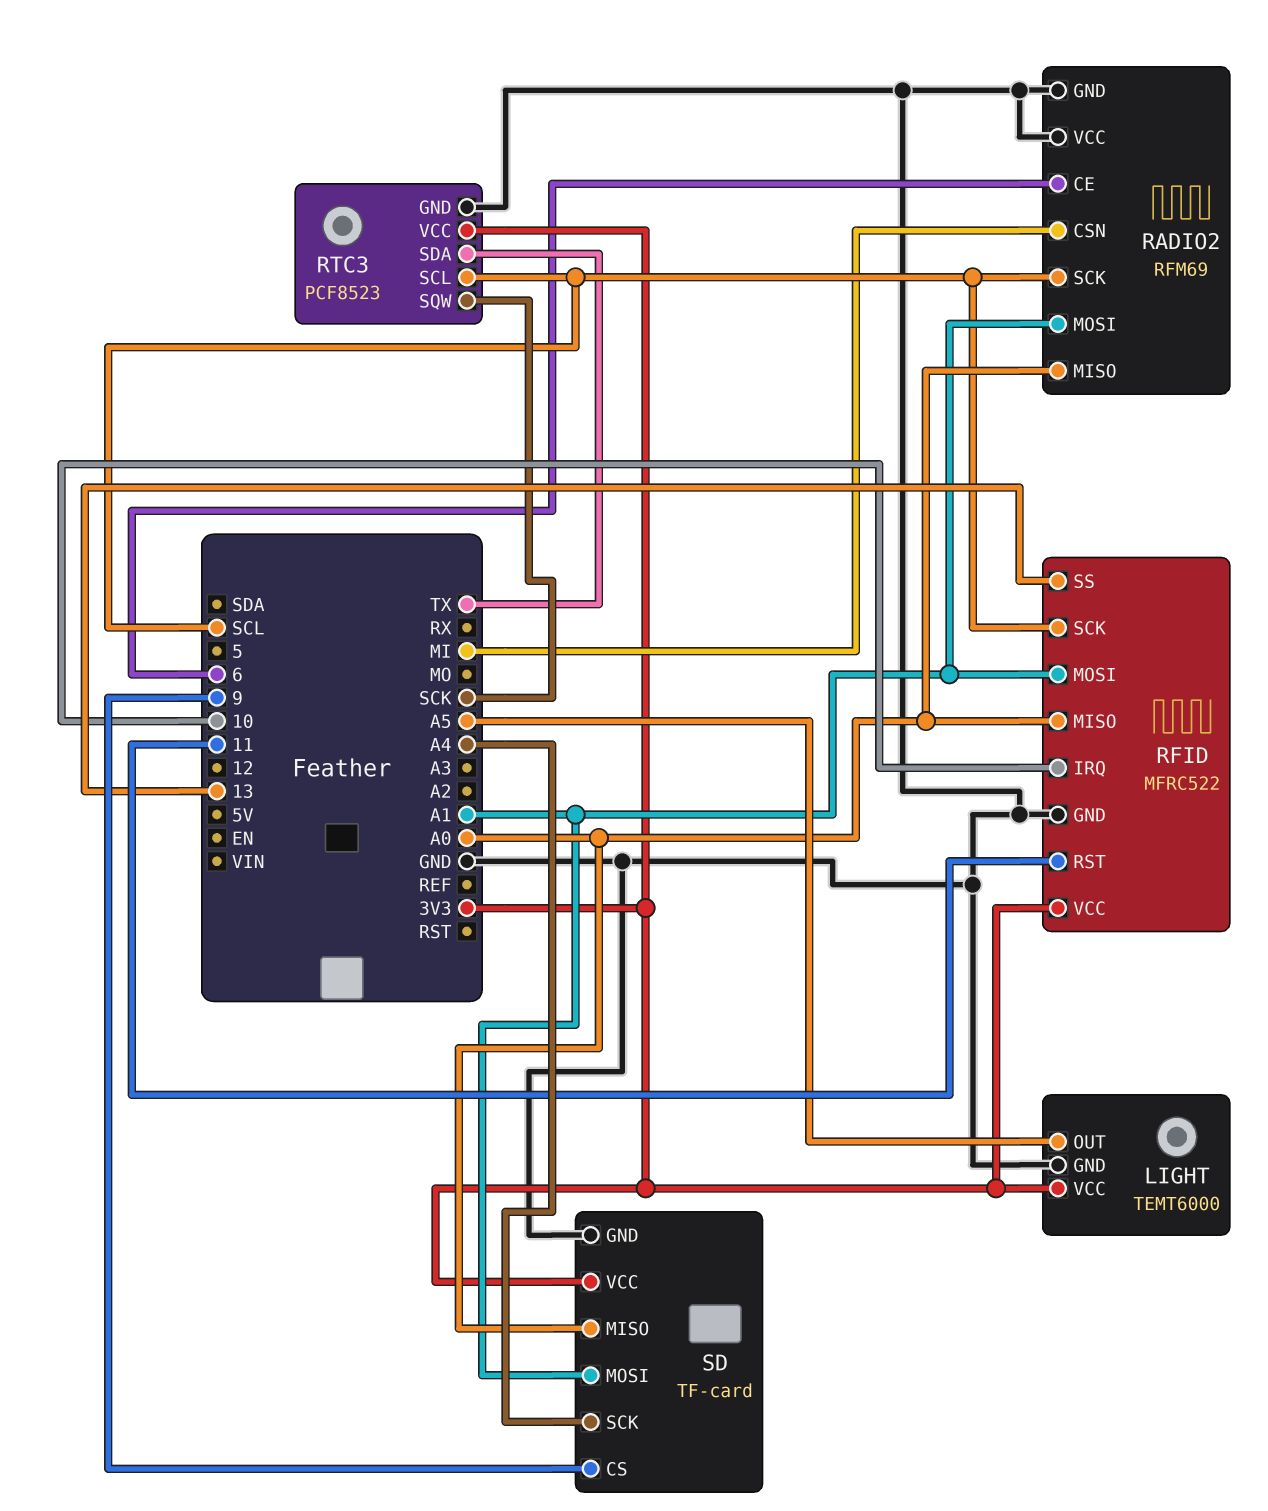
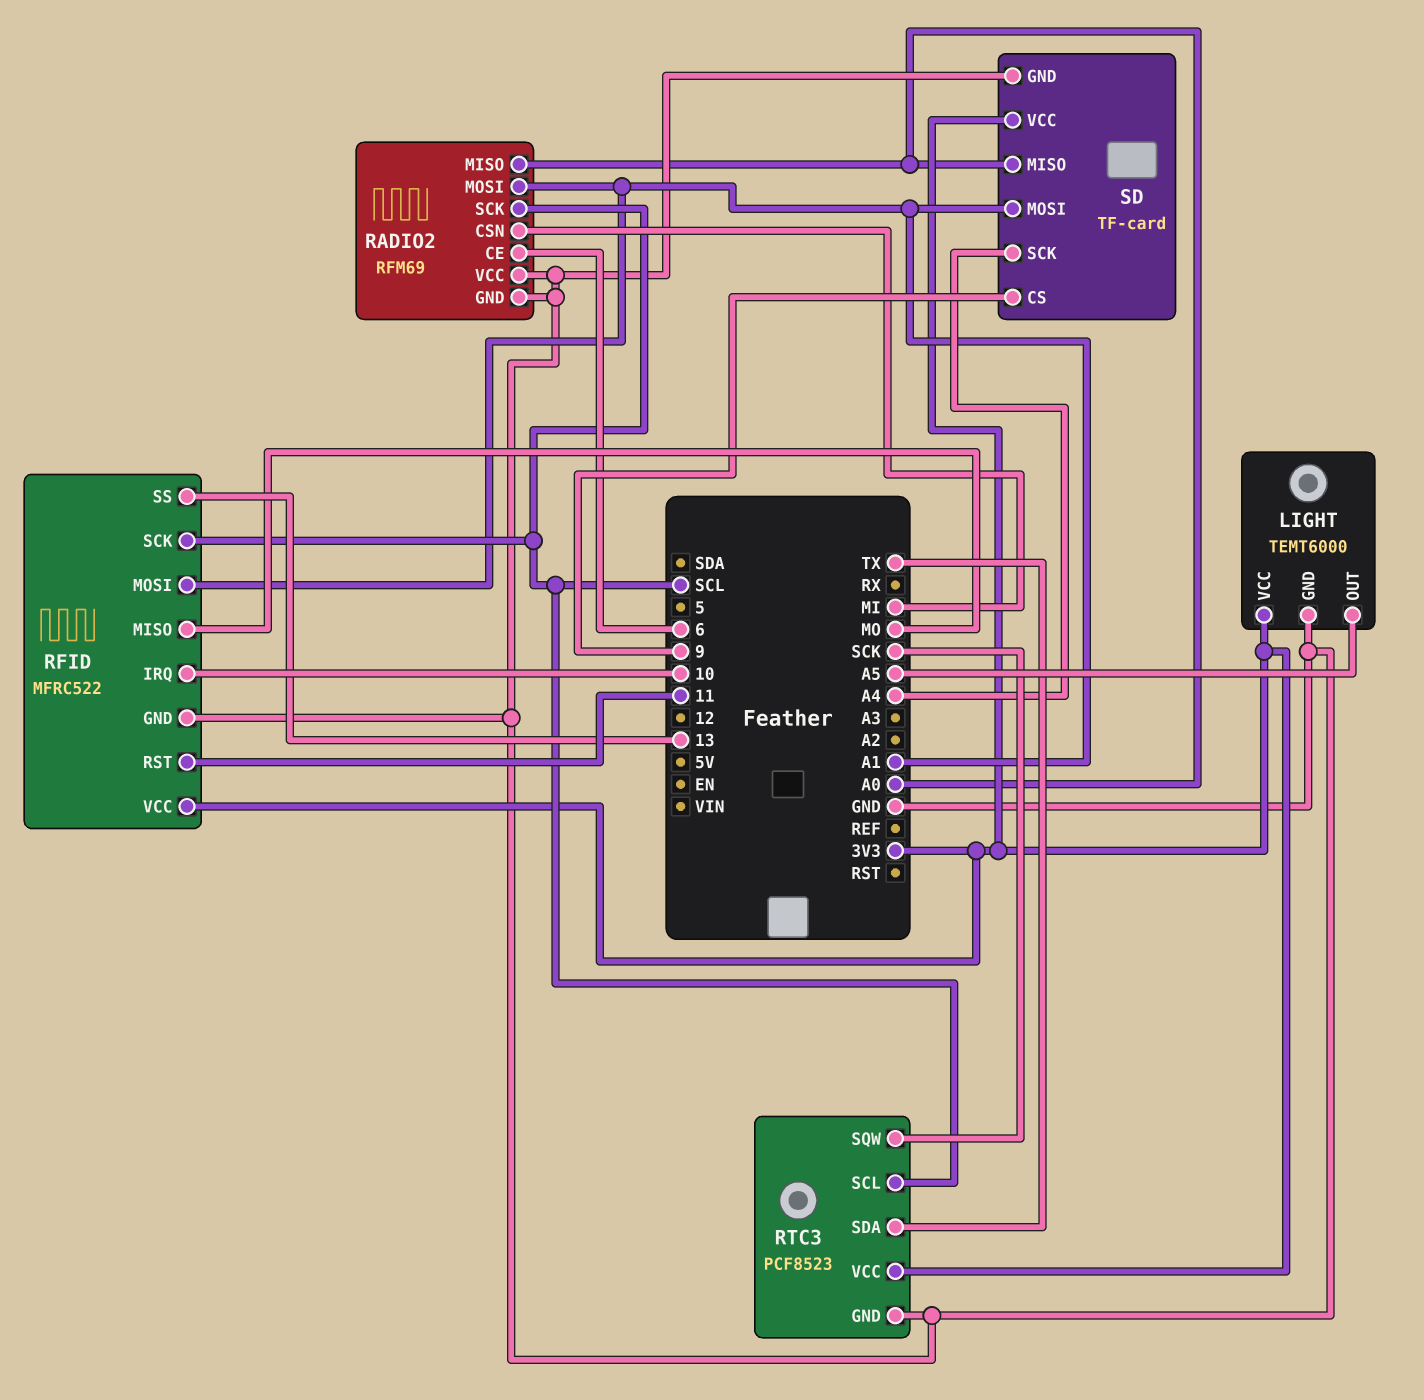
RFID pin MISO: A0 -> MO

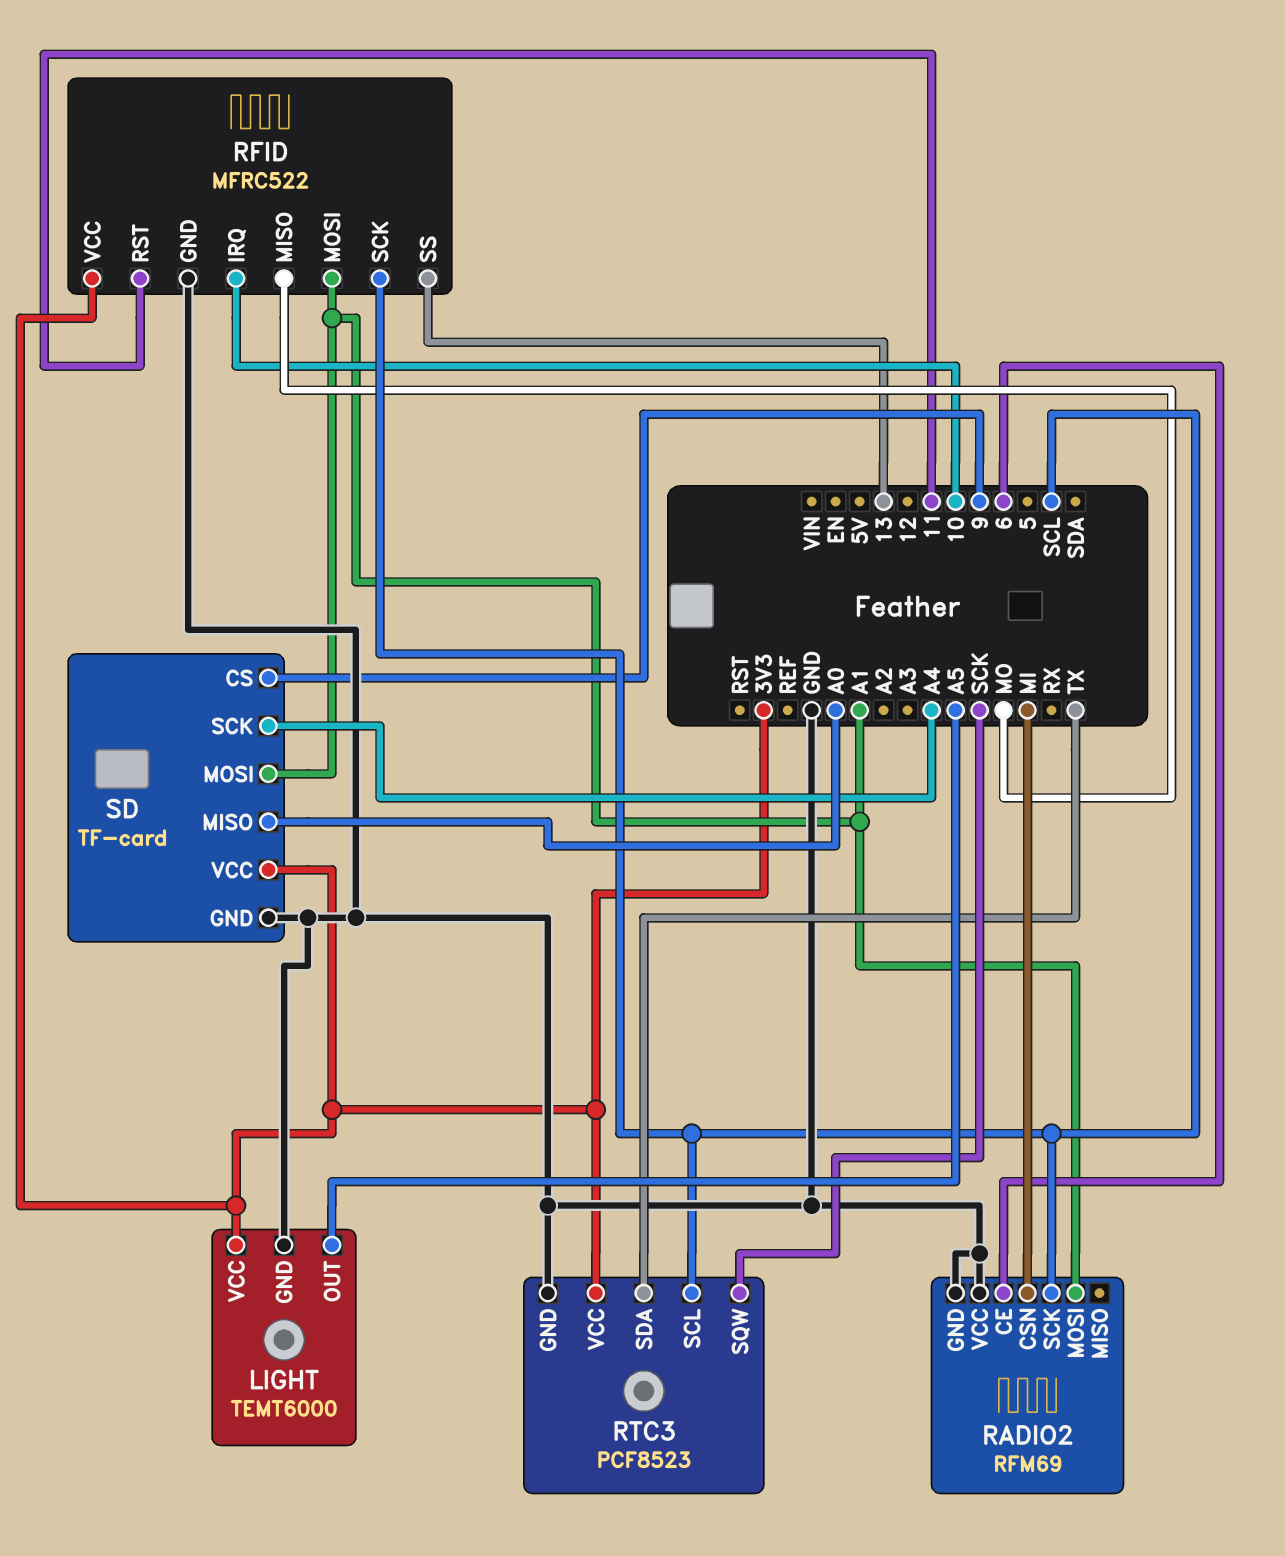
RADIO2 pin MISO: A0 -> none

